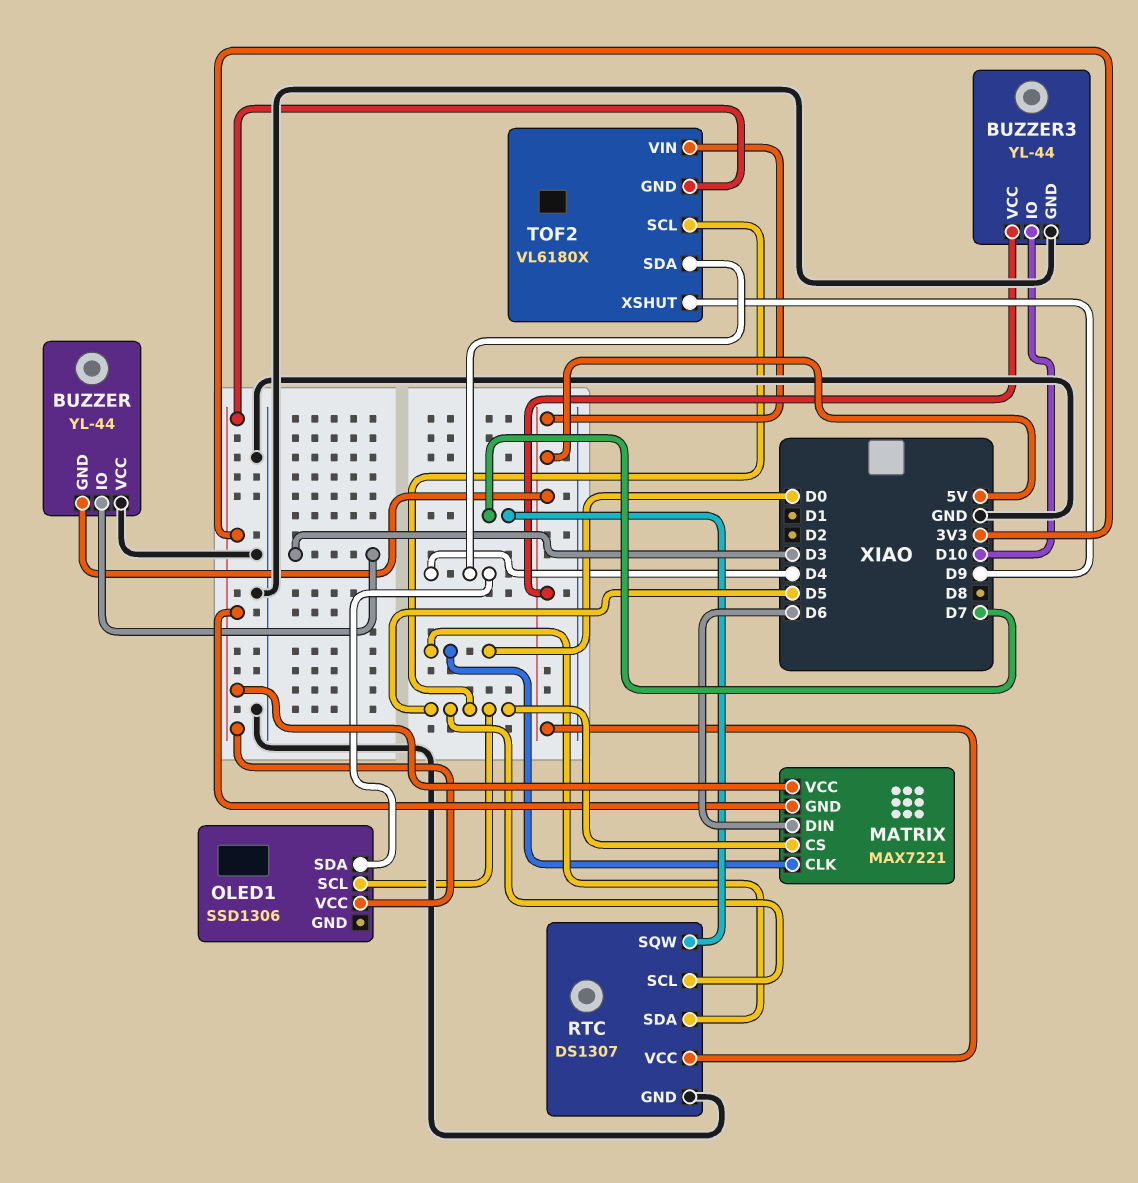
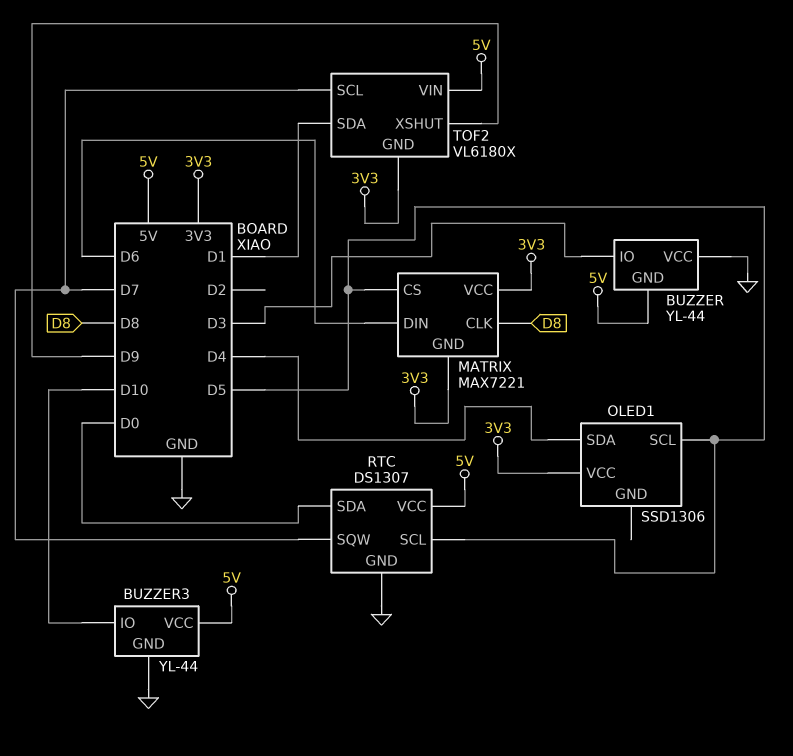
MATRIX pin CLK: D0 -> D8
TOF2 pin SCL: D5 -> D7
TOF2 pin SDA: D4 -> D1

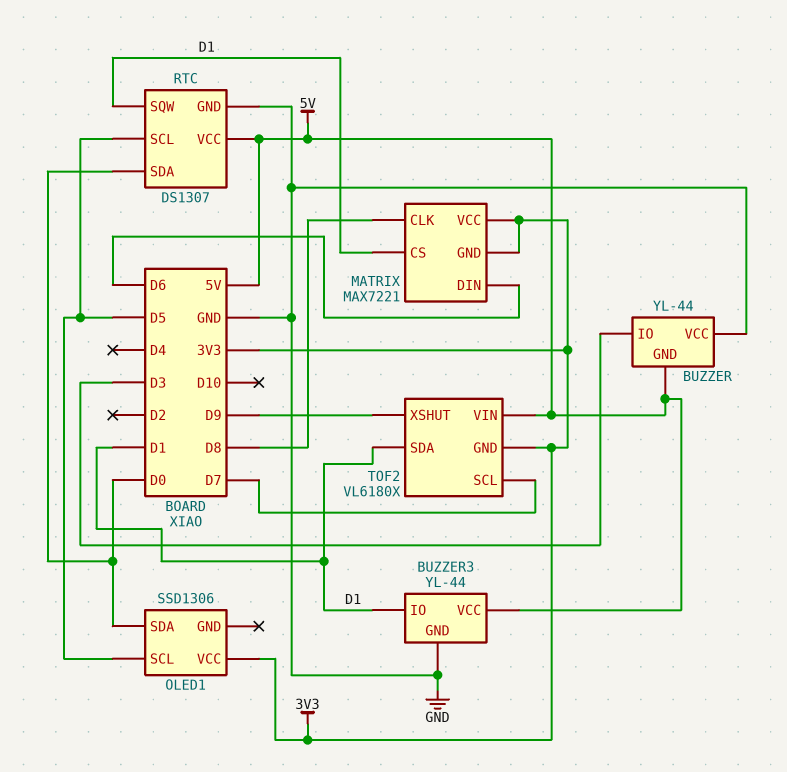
BUZZER3 pin IO: D10 -> D1
MATRIX pin CS: D5 -> D1
OLED1 pin SDA: D4 -> D0
RTC pin SQW: D7 -> D1

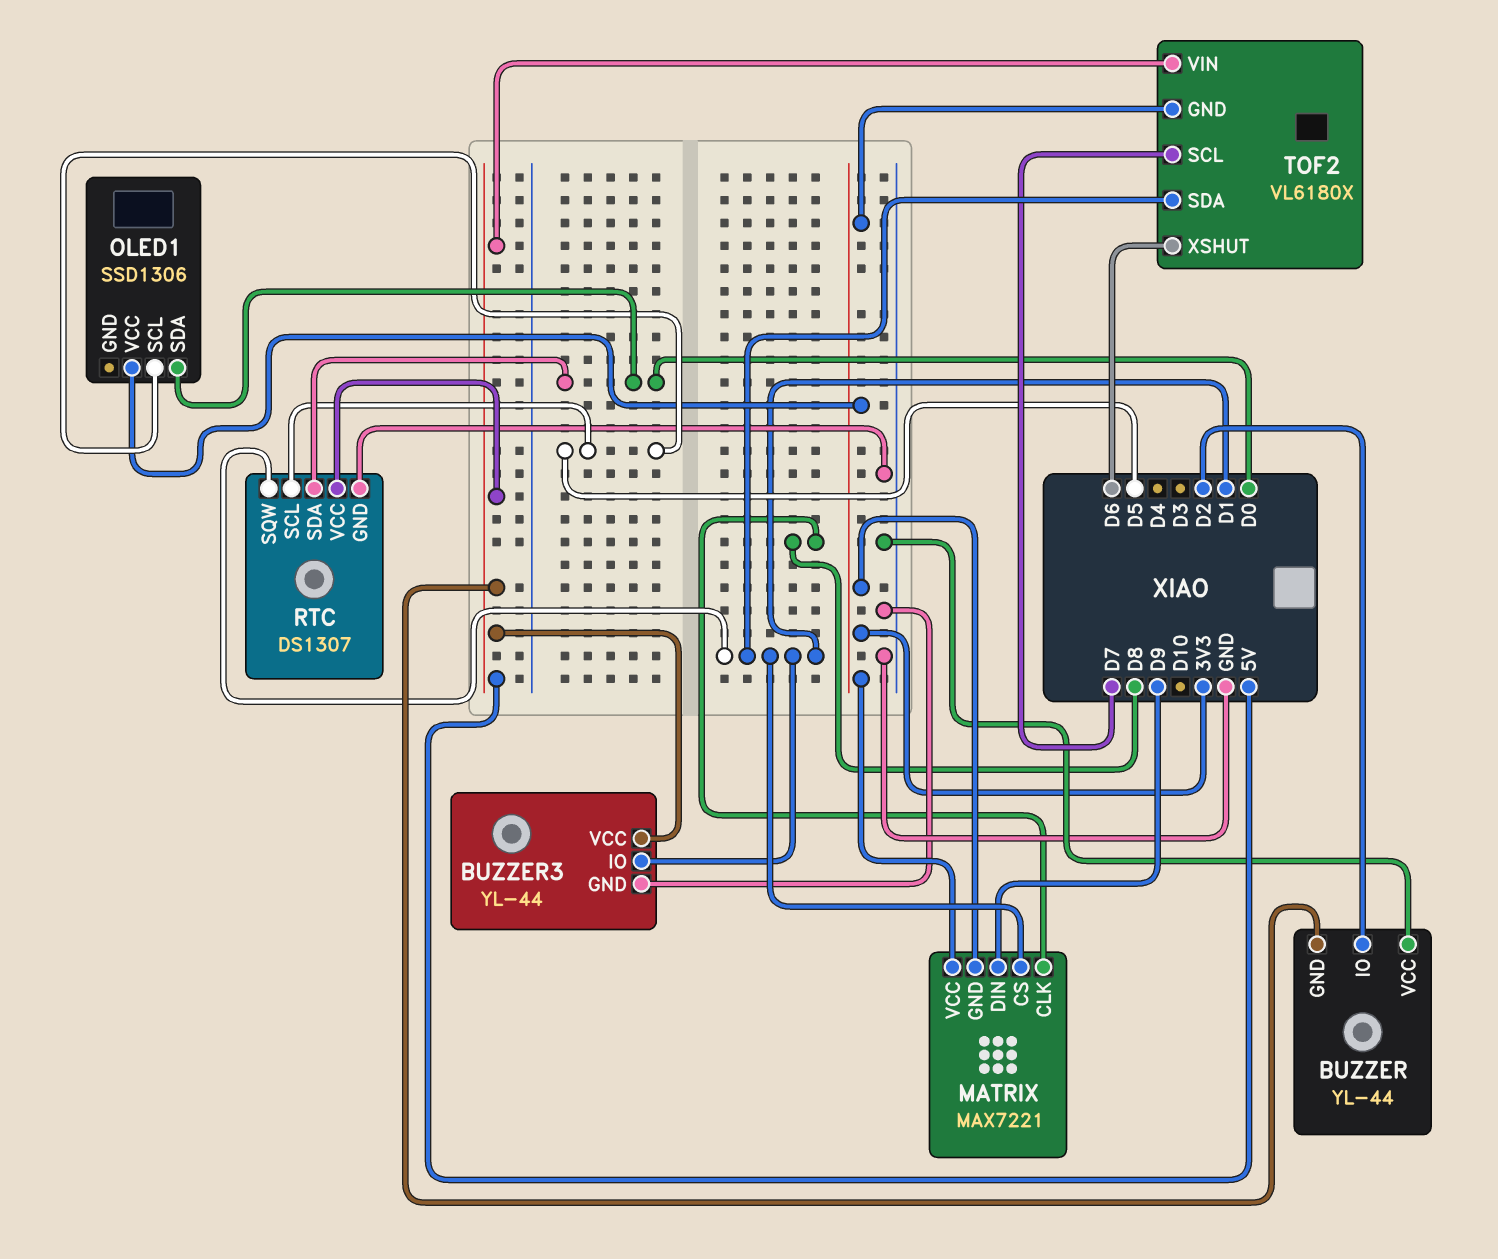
BUZZER pin IO: D3 -> D2
MATRIX pin DIN: D6 -> D9
TOF2 pin XSHUT: D9 -> D6

